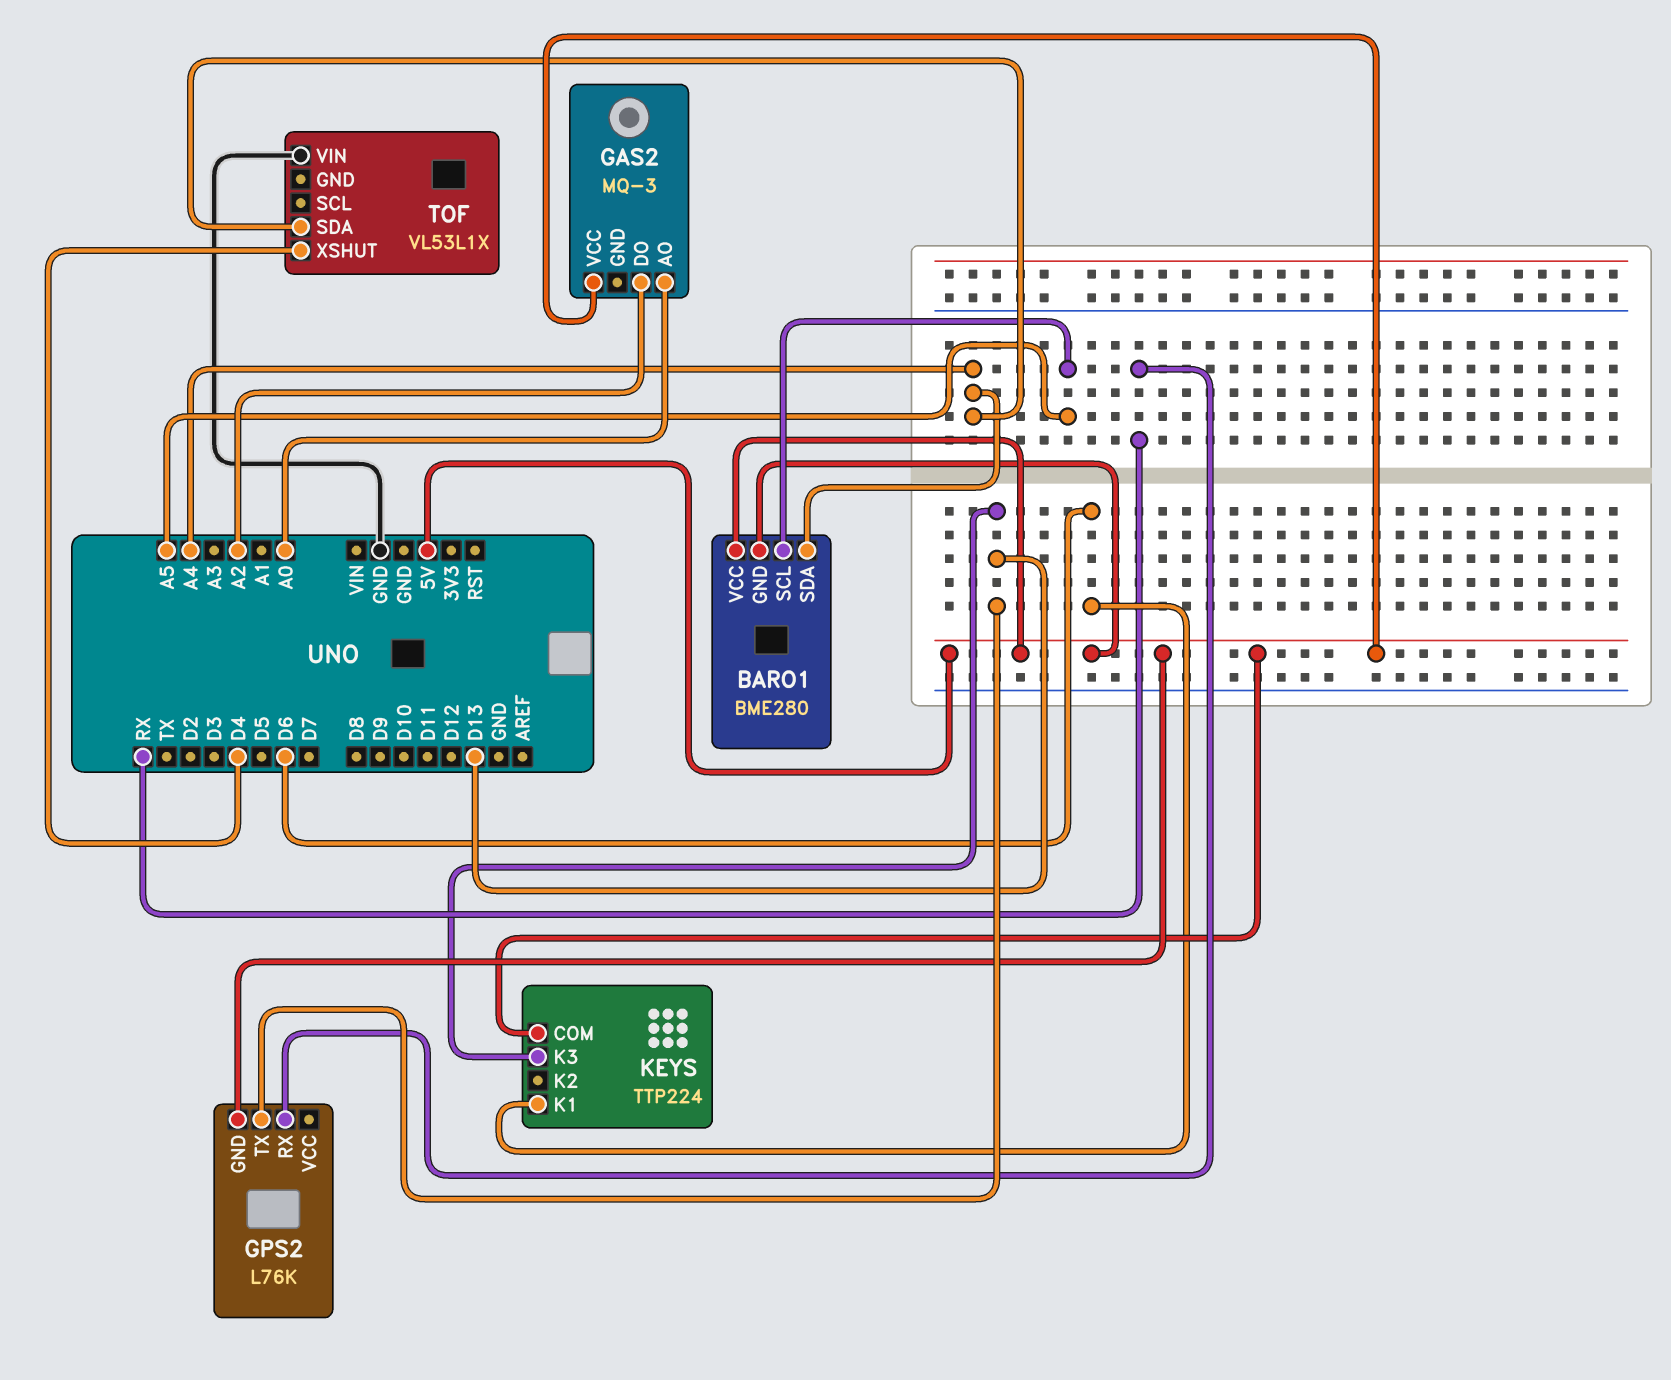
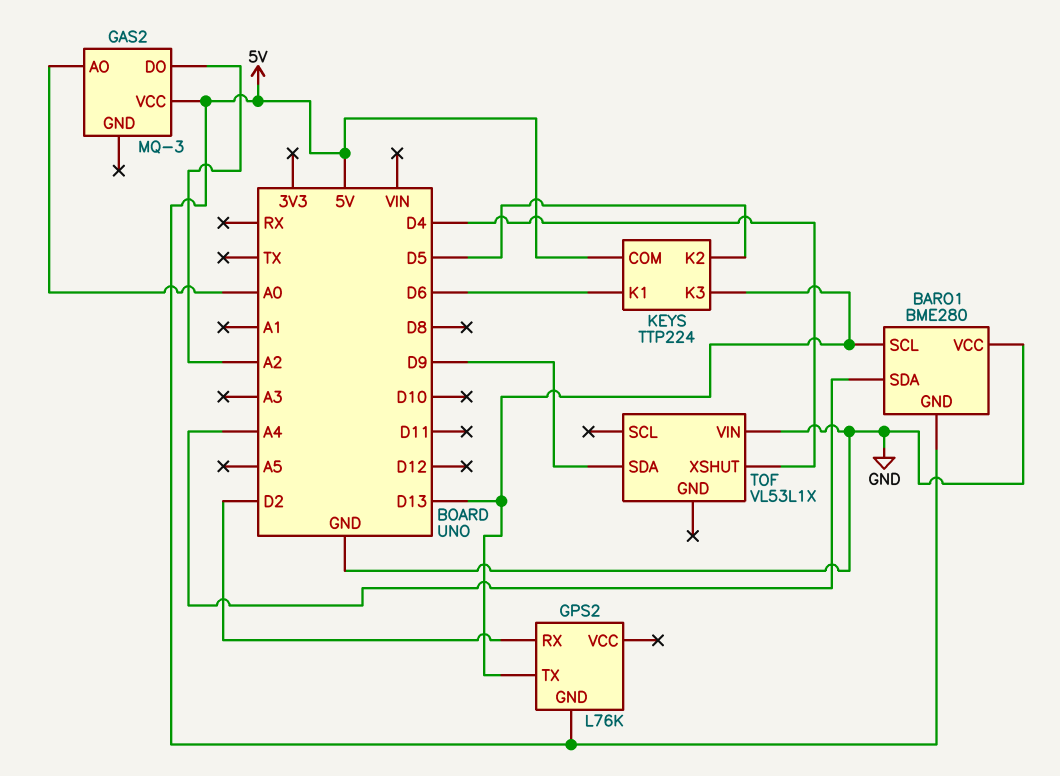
BARO1 pin SCL: A5 -> D13
BARO1 pin VCC: 5V -> GND
GPS2 pin RX: RX -> D2
KEYS pin K2: none -> D5
TOF pin SDA: A4 -> D9

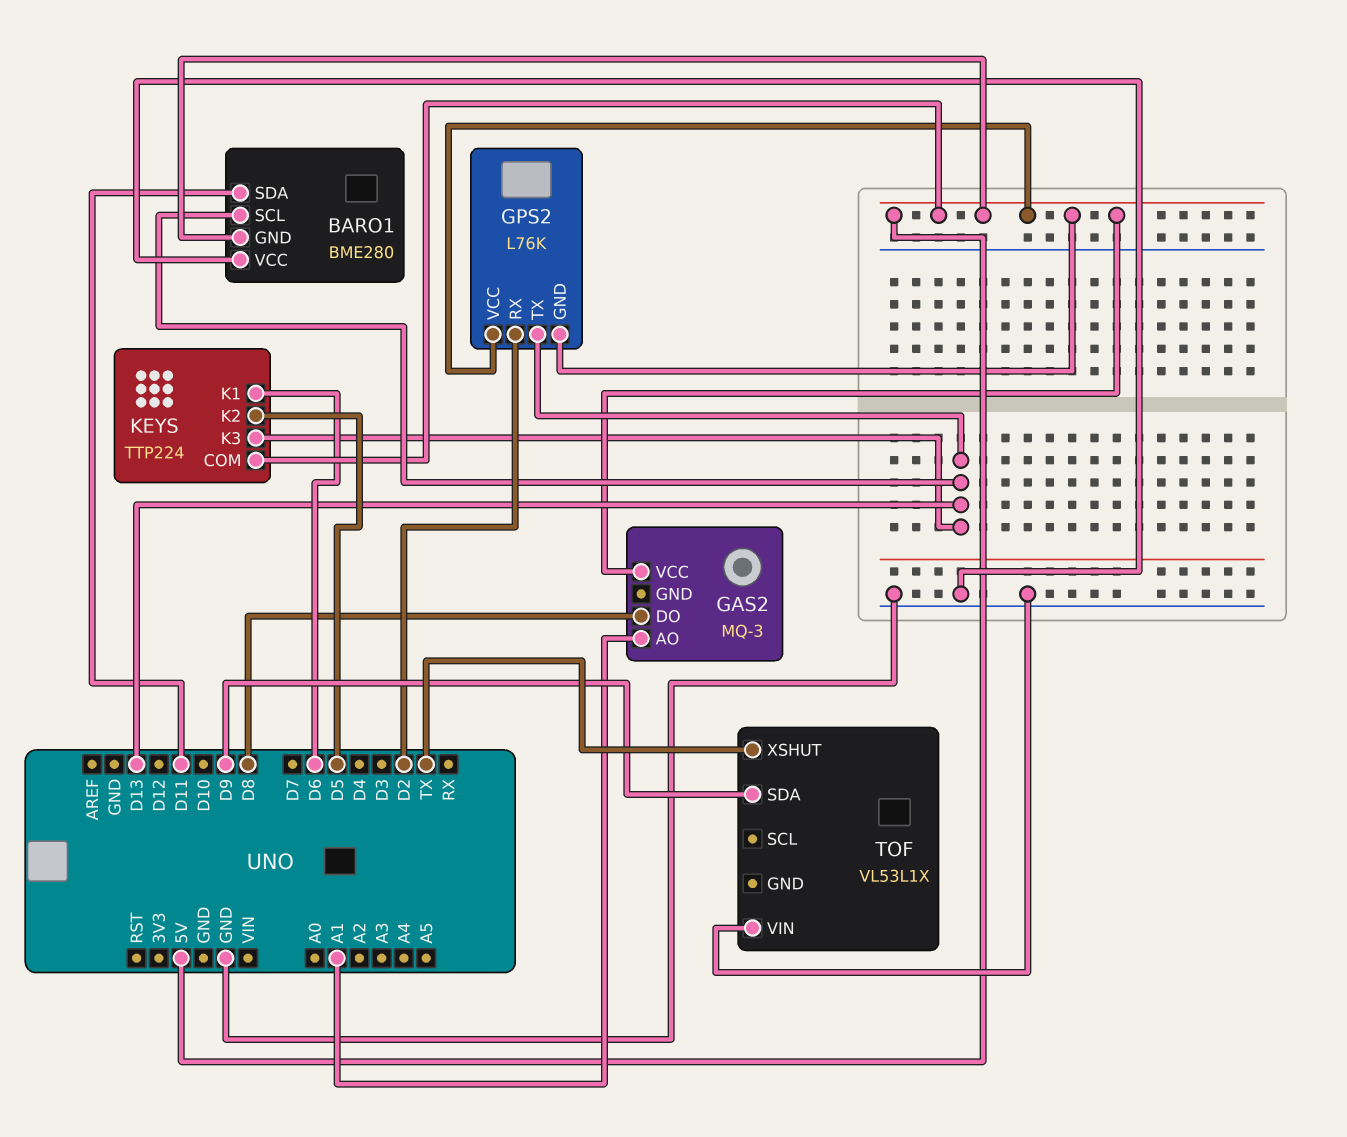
BARO1 pin SDA: A4 -> D11
GAS2 pin AO: A0 -> A1
GAS2 pin DO: A2 -> D8
GPS2 pin VCC: none -> 5V
TOF pin XSHUT: D4 -> TX

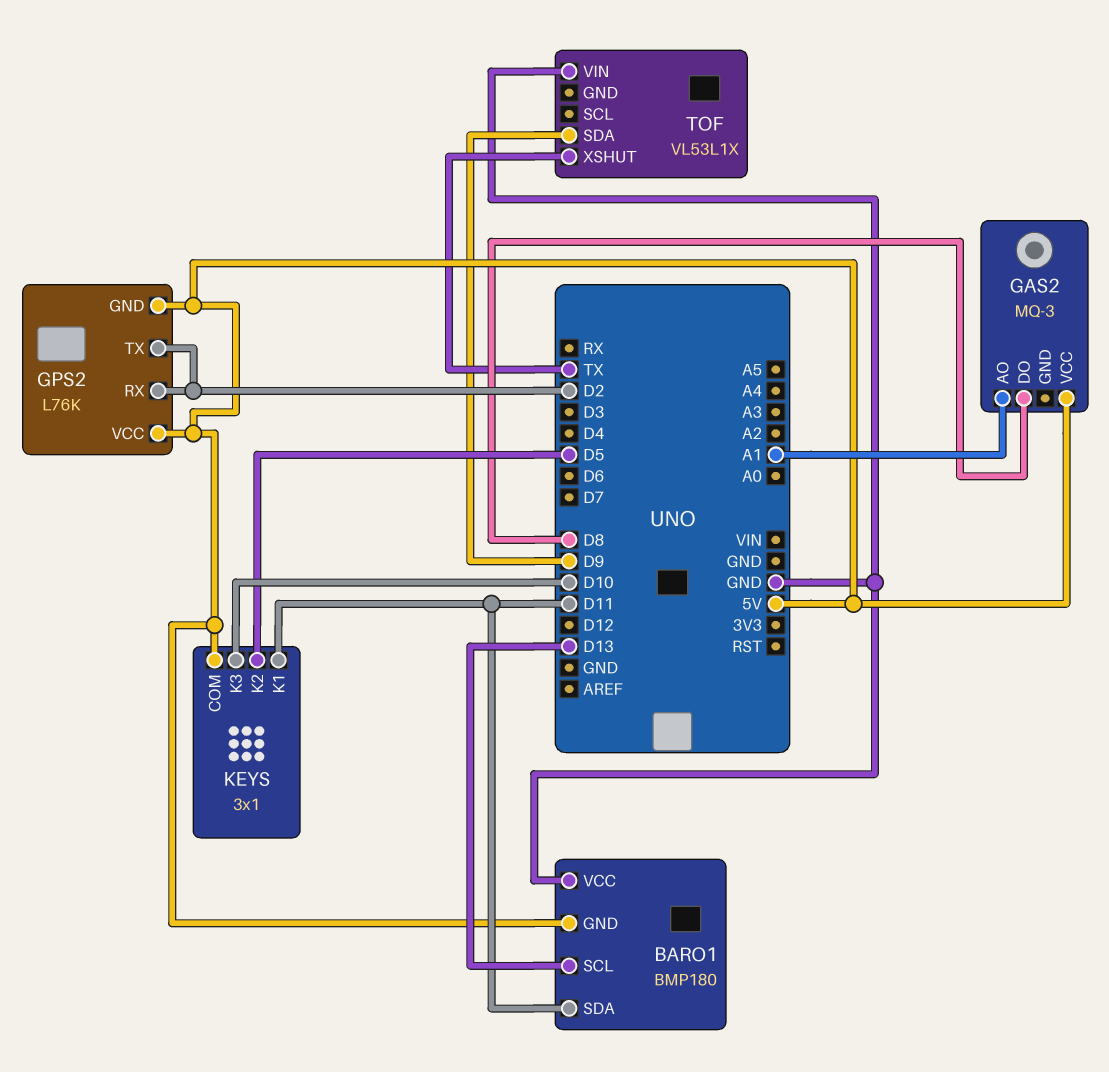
BARO1: BME280 -> BMP180
GPS2 pin TX: D13 -> D2
KEYS: TTP224 -> 3x1
KEYS pin K1: D6 -> D11
KEYS pin K3: D13 -> D10

